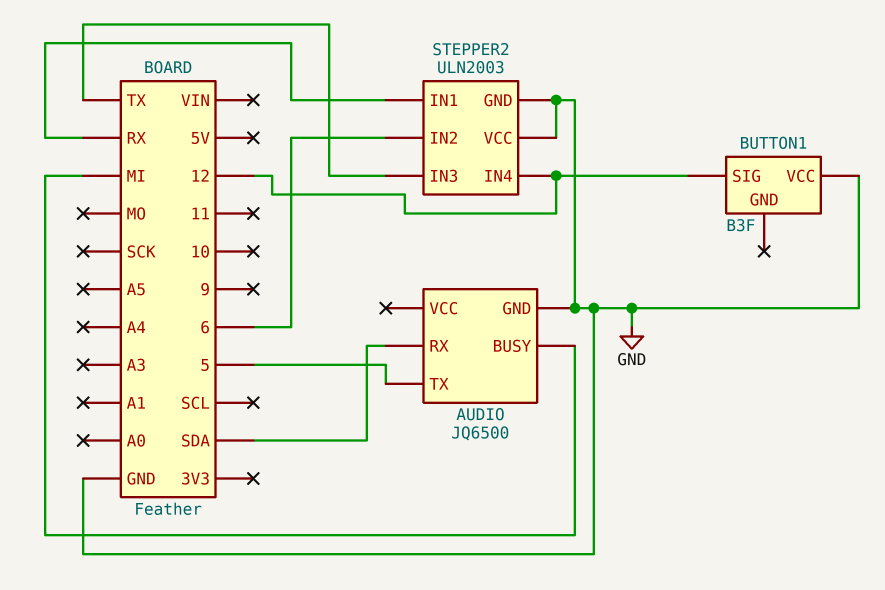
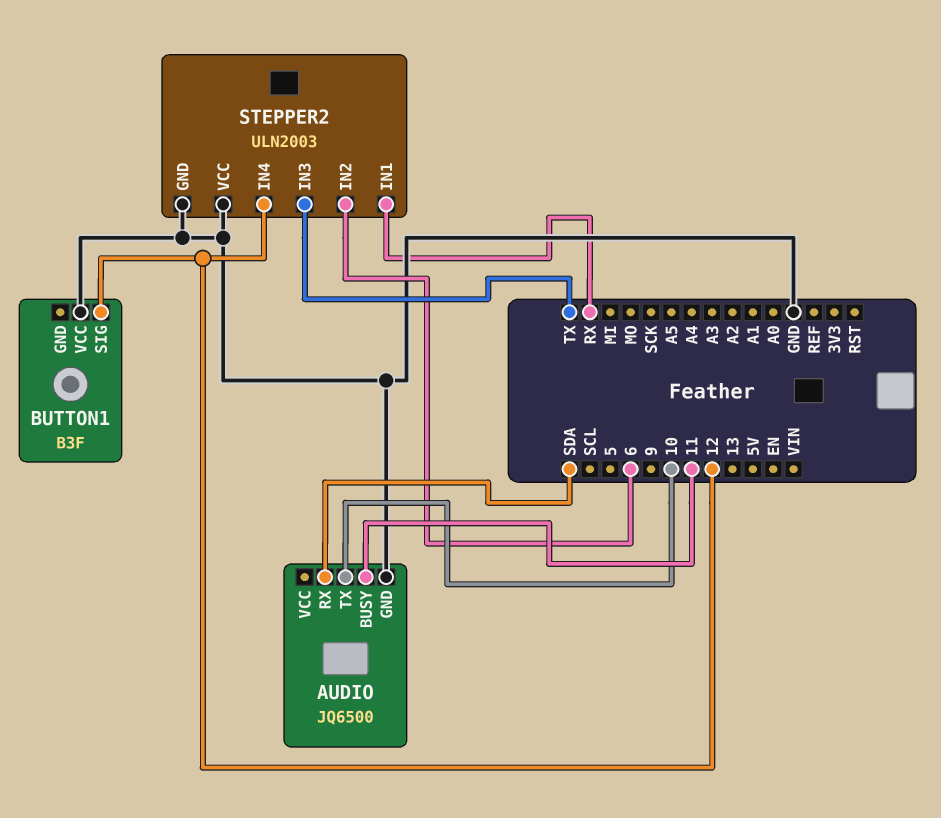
AUDIO pin BUSY: MI -> 11
AUDIO pin TX: 5 -> 10

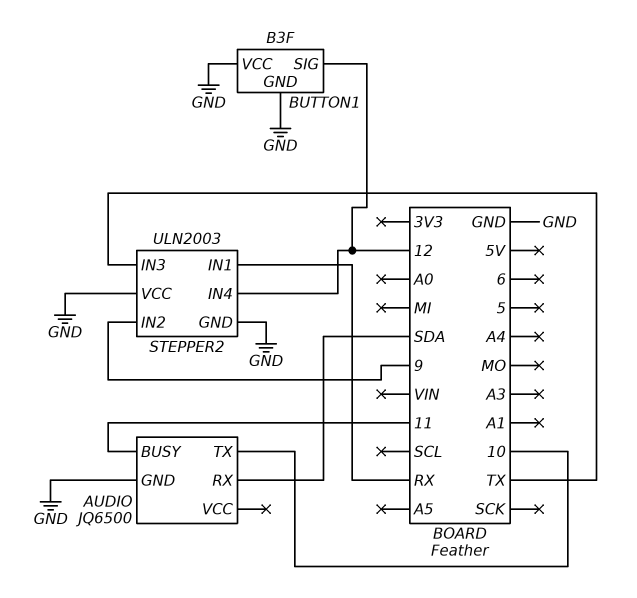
BUTTON1 pin GND: none -> GND
STEPPER2 pin IN2: 6 -> 9

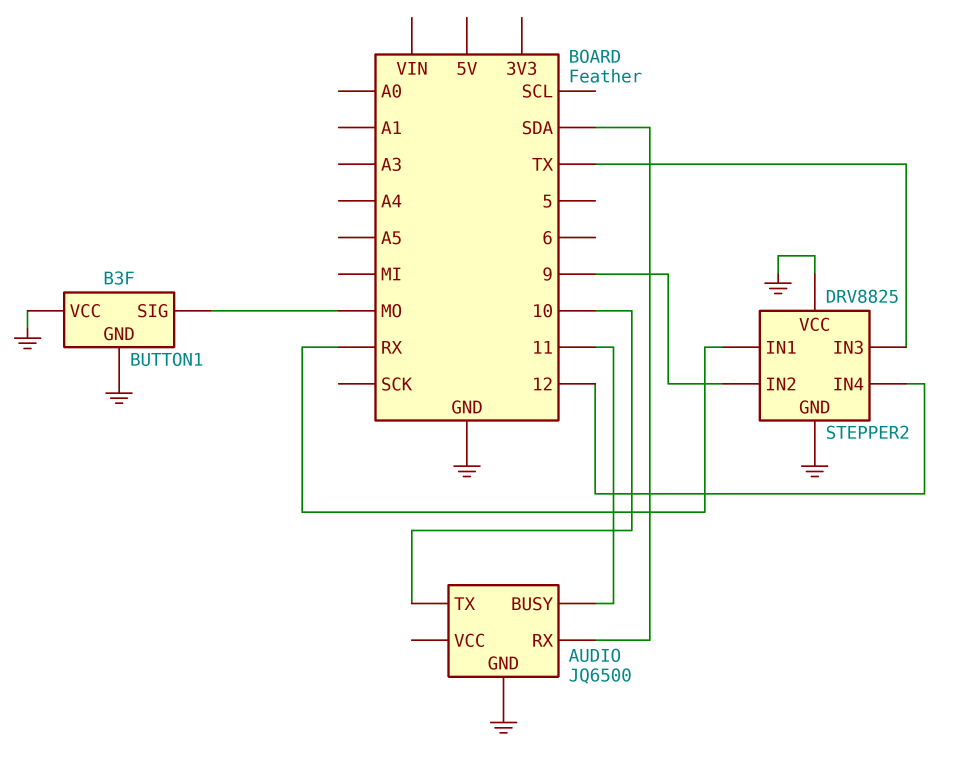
BUTTON1 pin SIG: 12 -> MO
STEPPER2: ULN2003 -> DRV8825

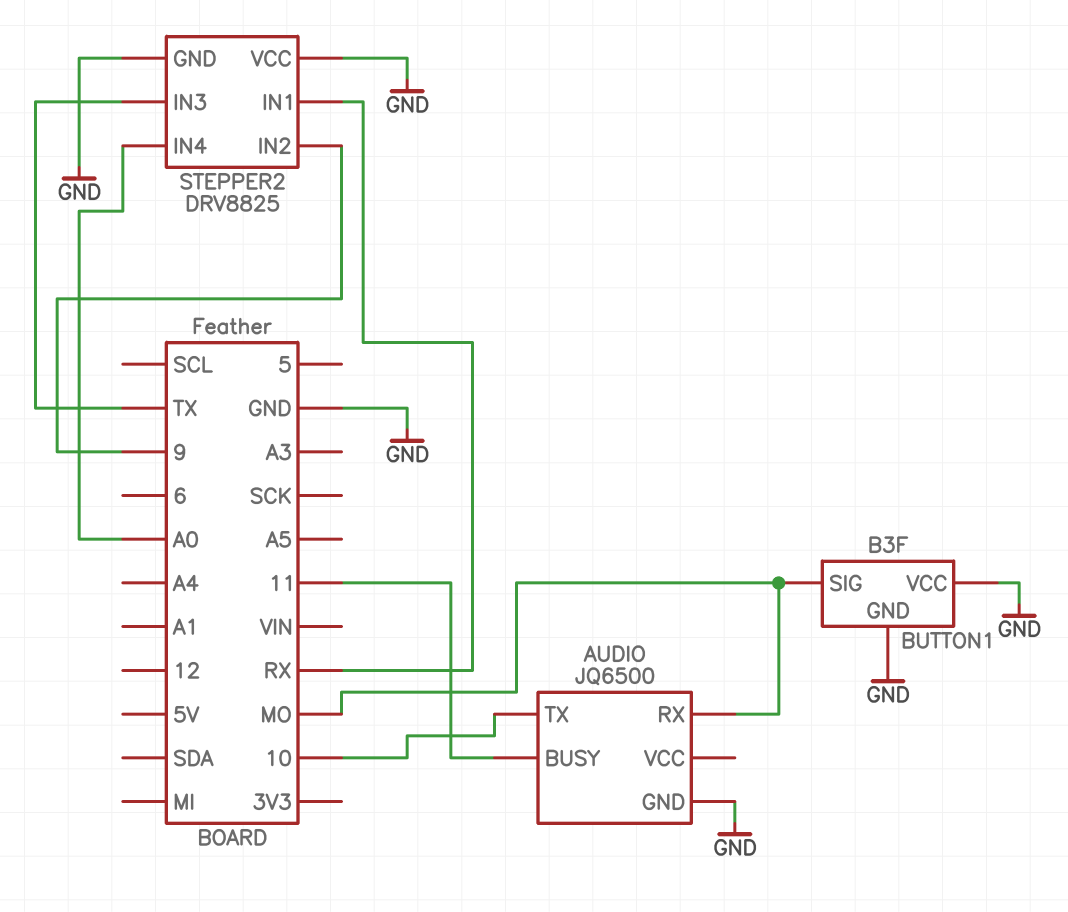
AUDIO pin RX: SDA -> MO
STEPPER2 pin IN4: 12 -> A0

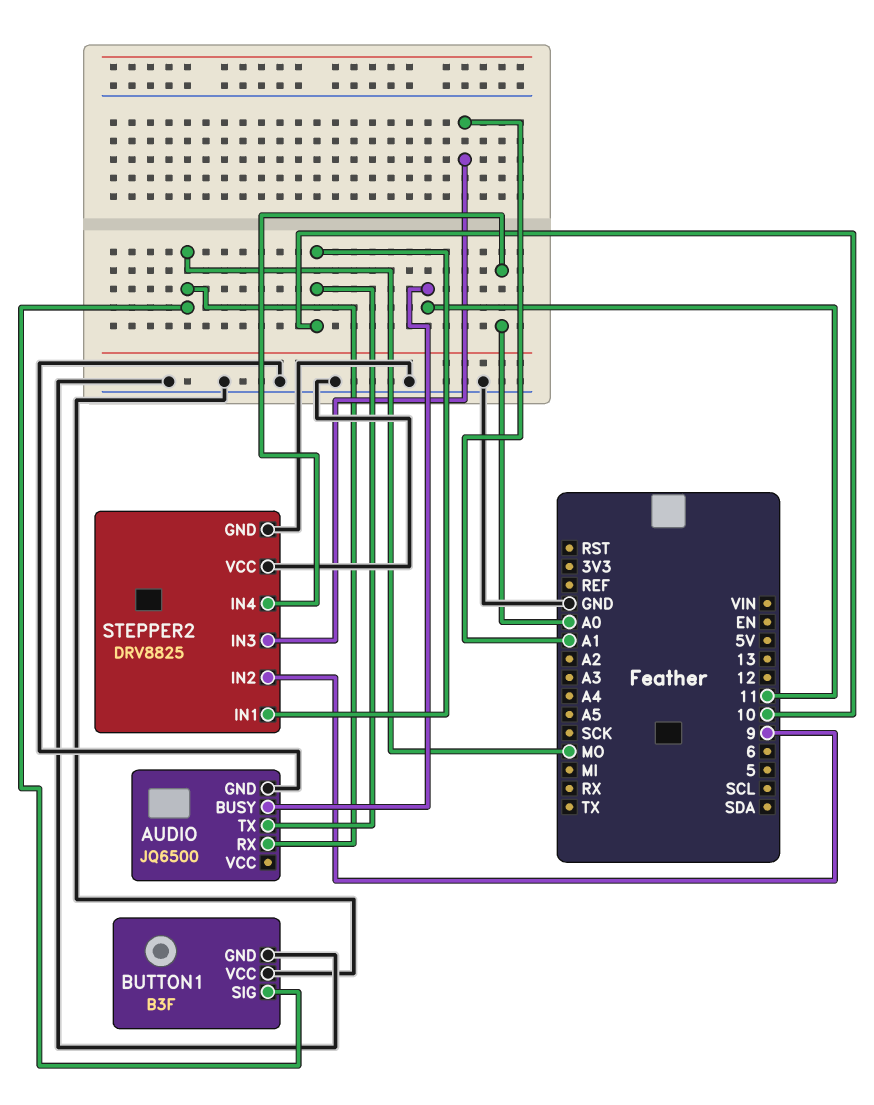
STEPPER2 pin IN1: RX -> 10
STEPPER2 pin IN3: TX -> A1

